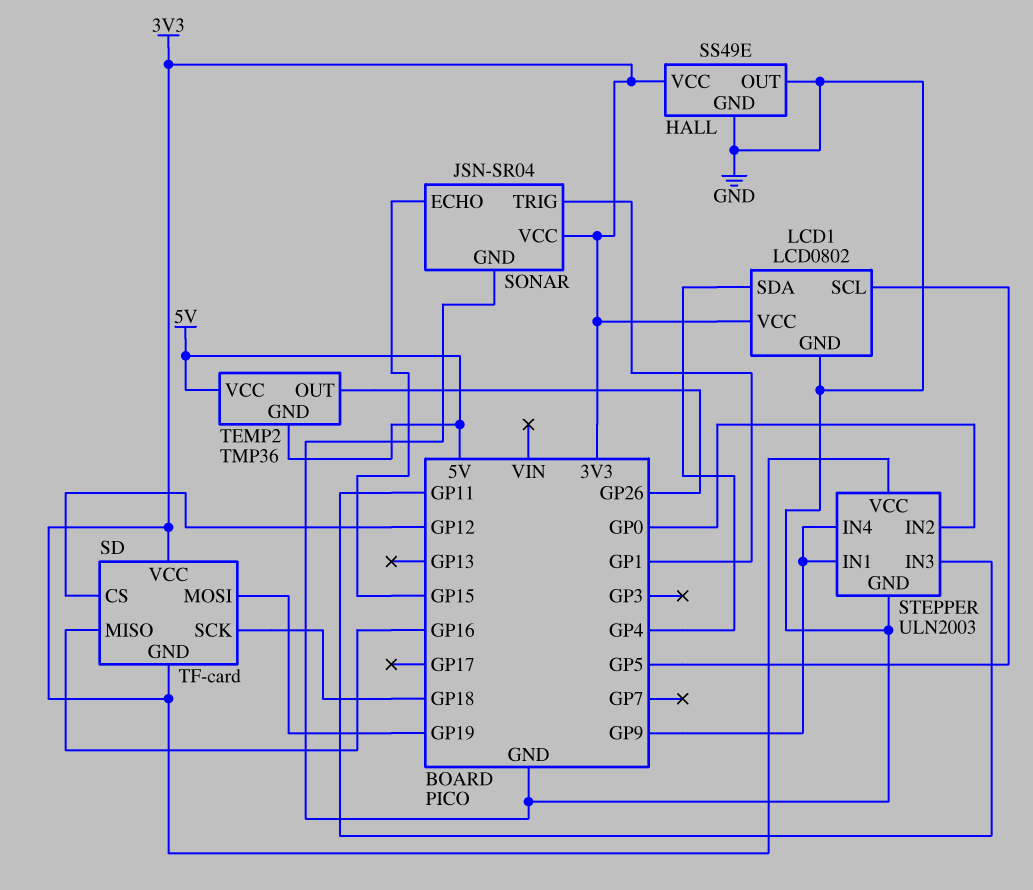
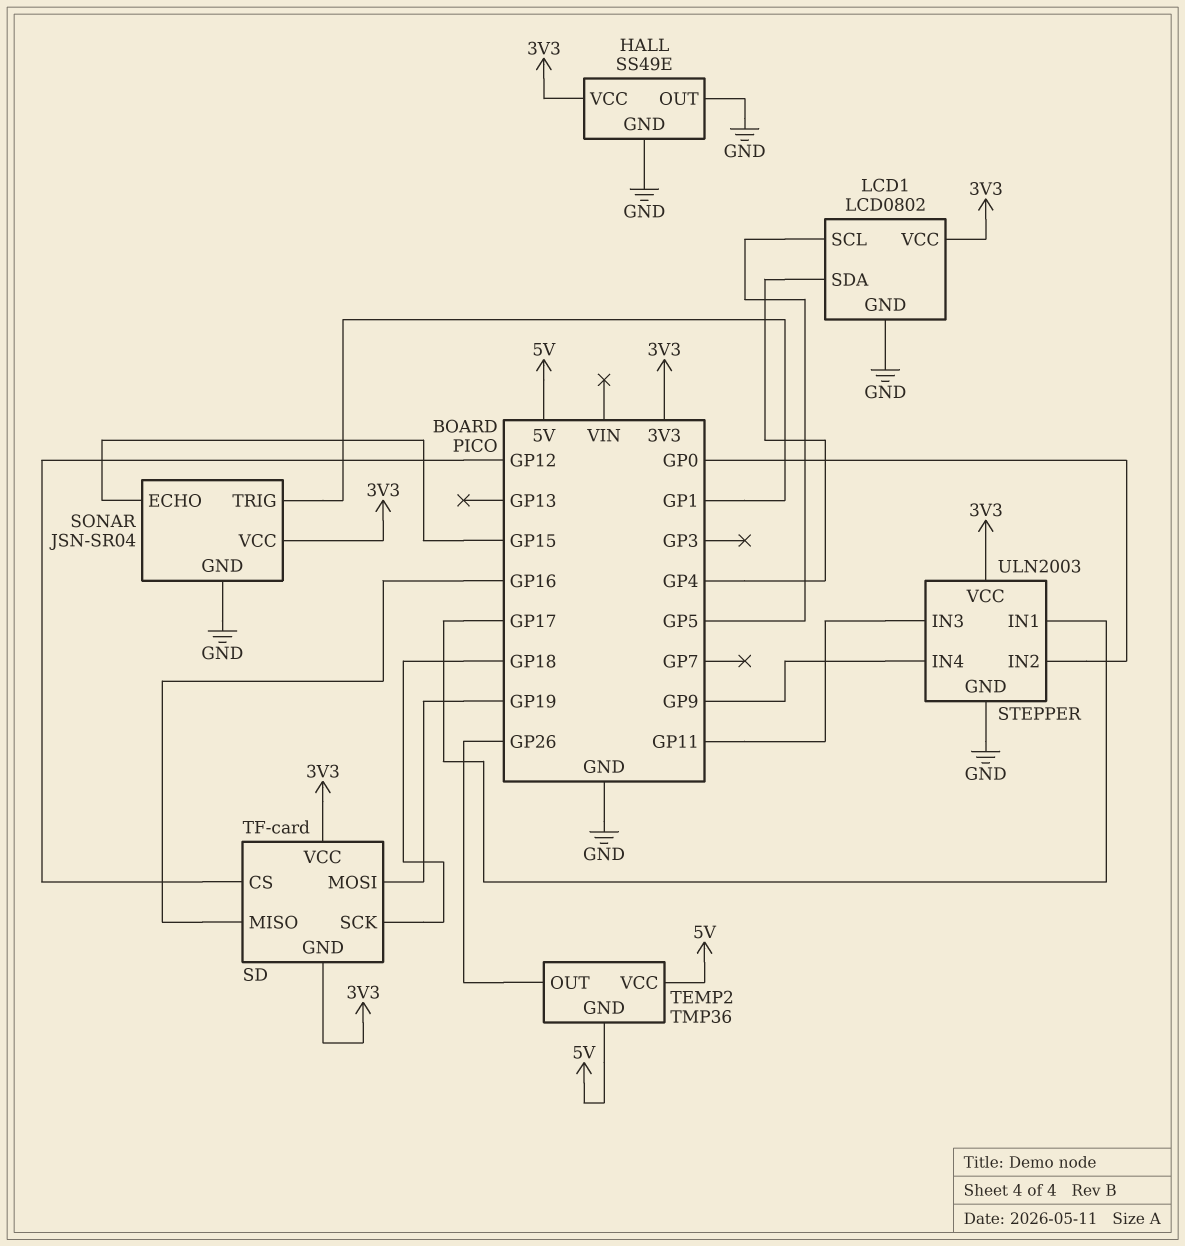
STEPPER pin IN1: GP9 -> GP17

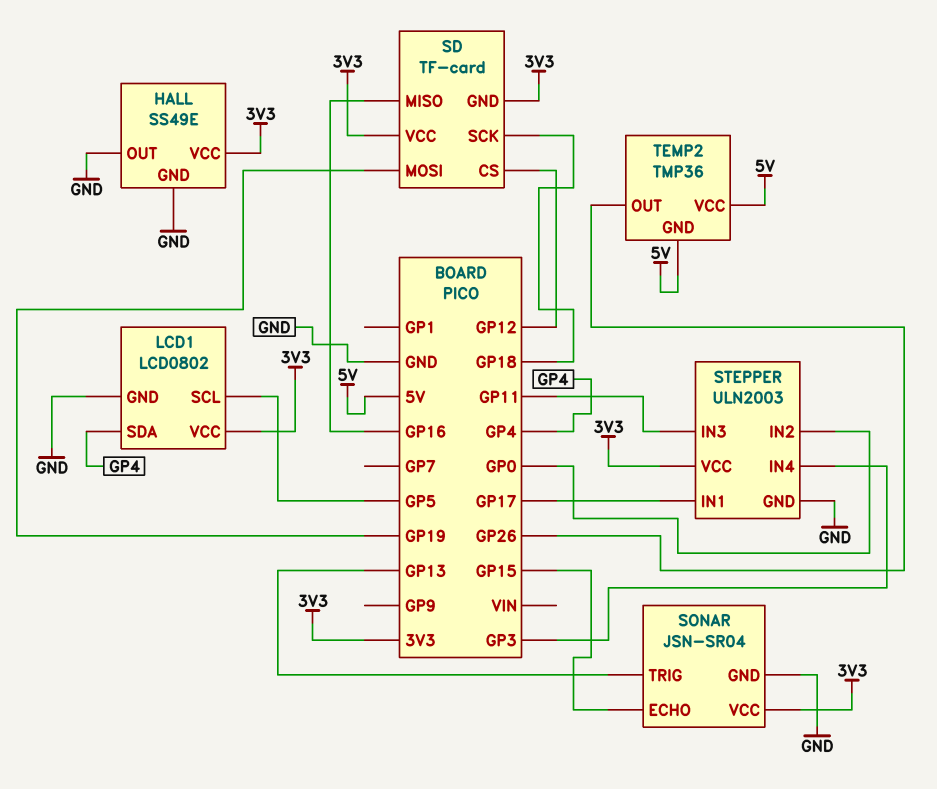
SONAR pin TRIG: GP1 -> GP13
STEPPER pin IN4: GP9 -> GP3

